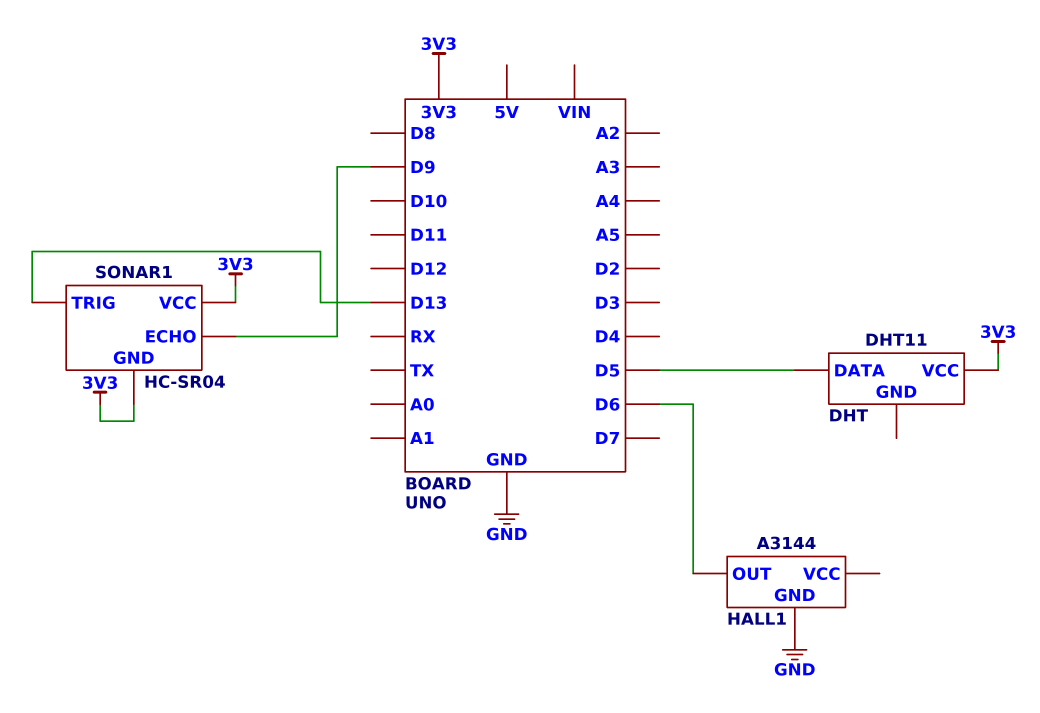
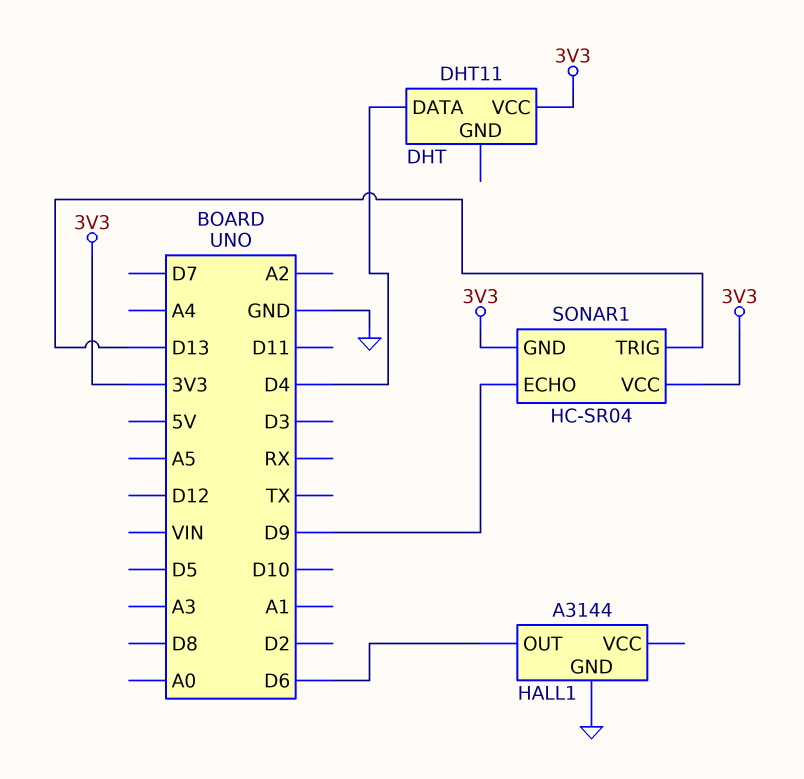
DHT pin DATA: D5 -> D4

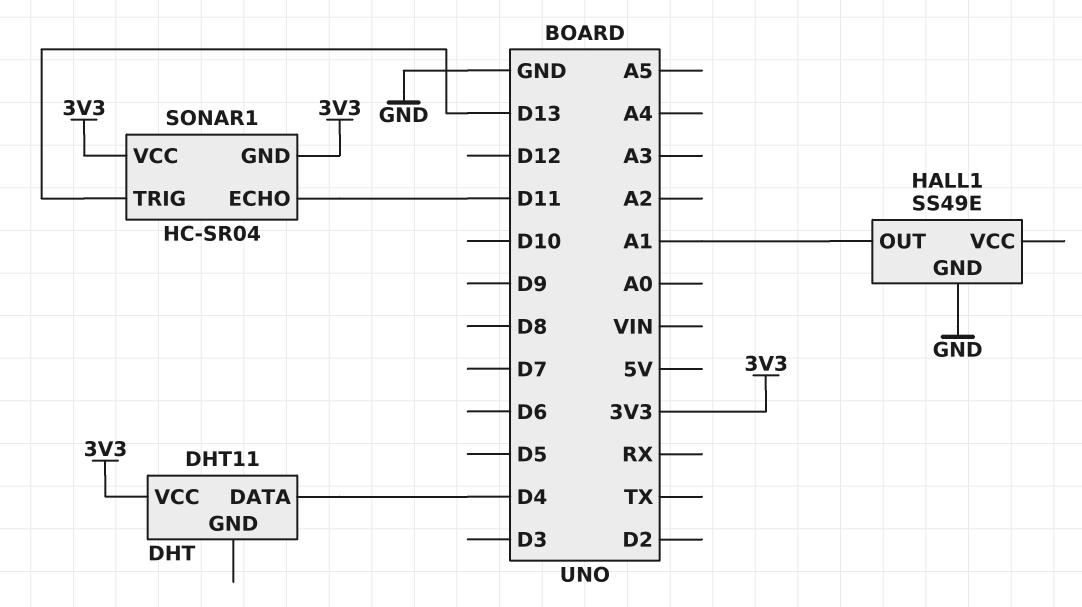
HALL1: A3144 -> SS49E
HALL1 pin OUT: D6 -> A1
SONAR1 pin ECHO: D9 -> D11

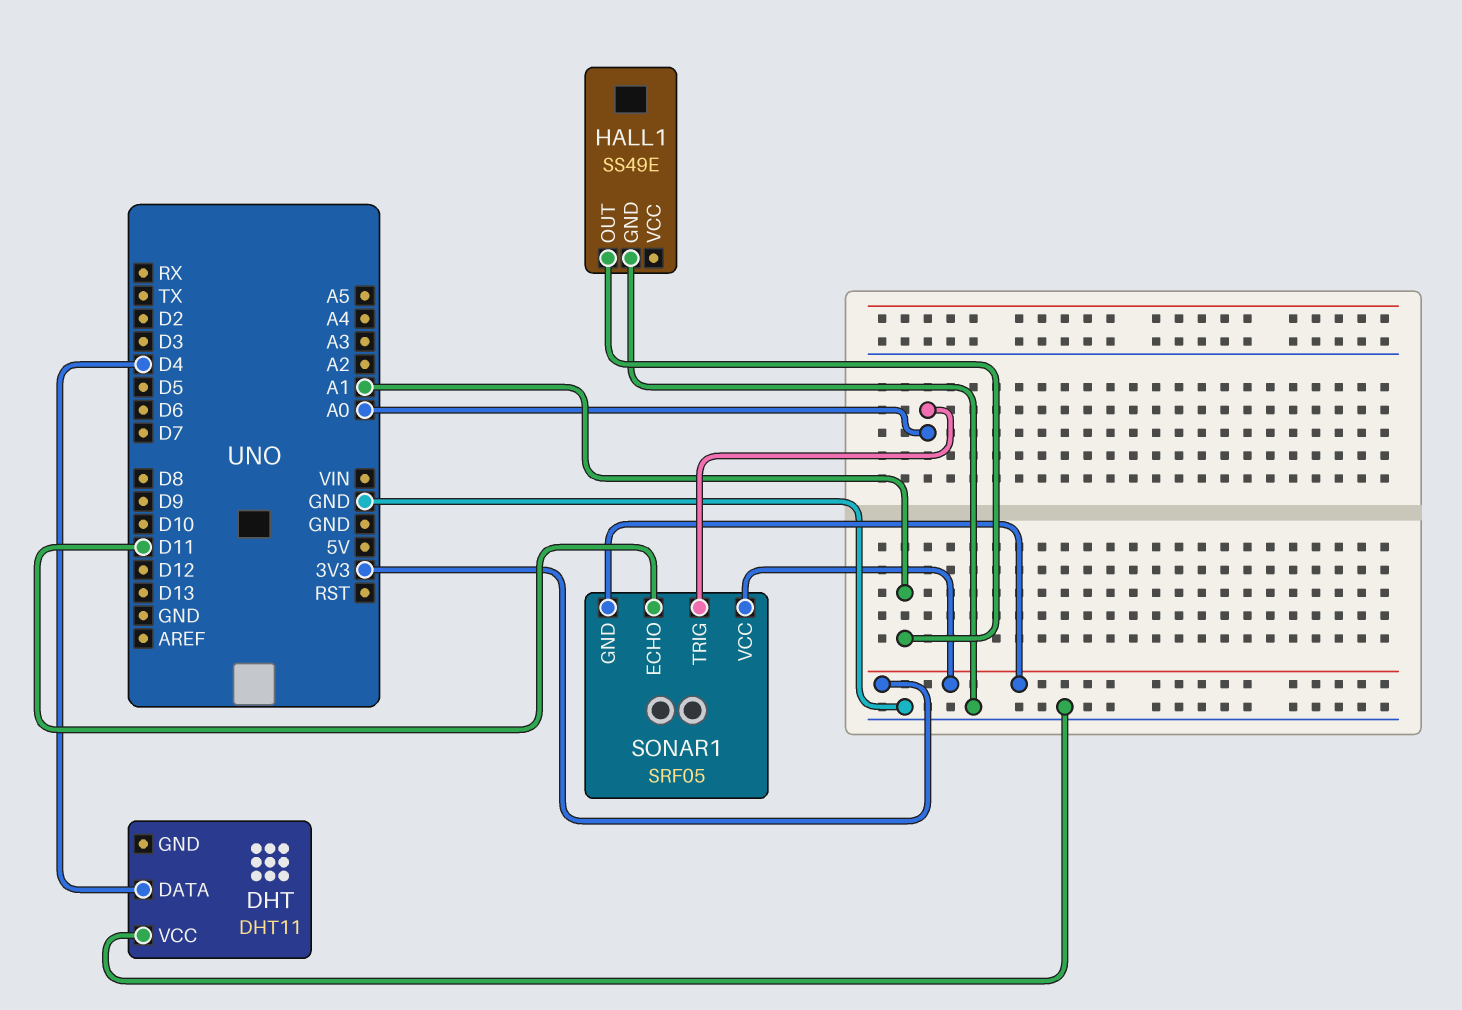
DHT pin VCC: 3V3 -> GND
SONAR1: HC-SR04 -> SRF05
SONAR1 pin TRIG: D13 -> A0

